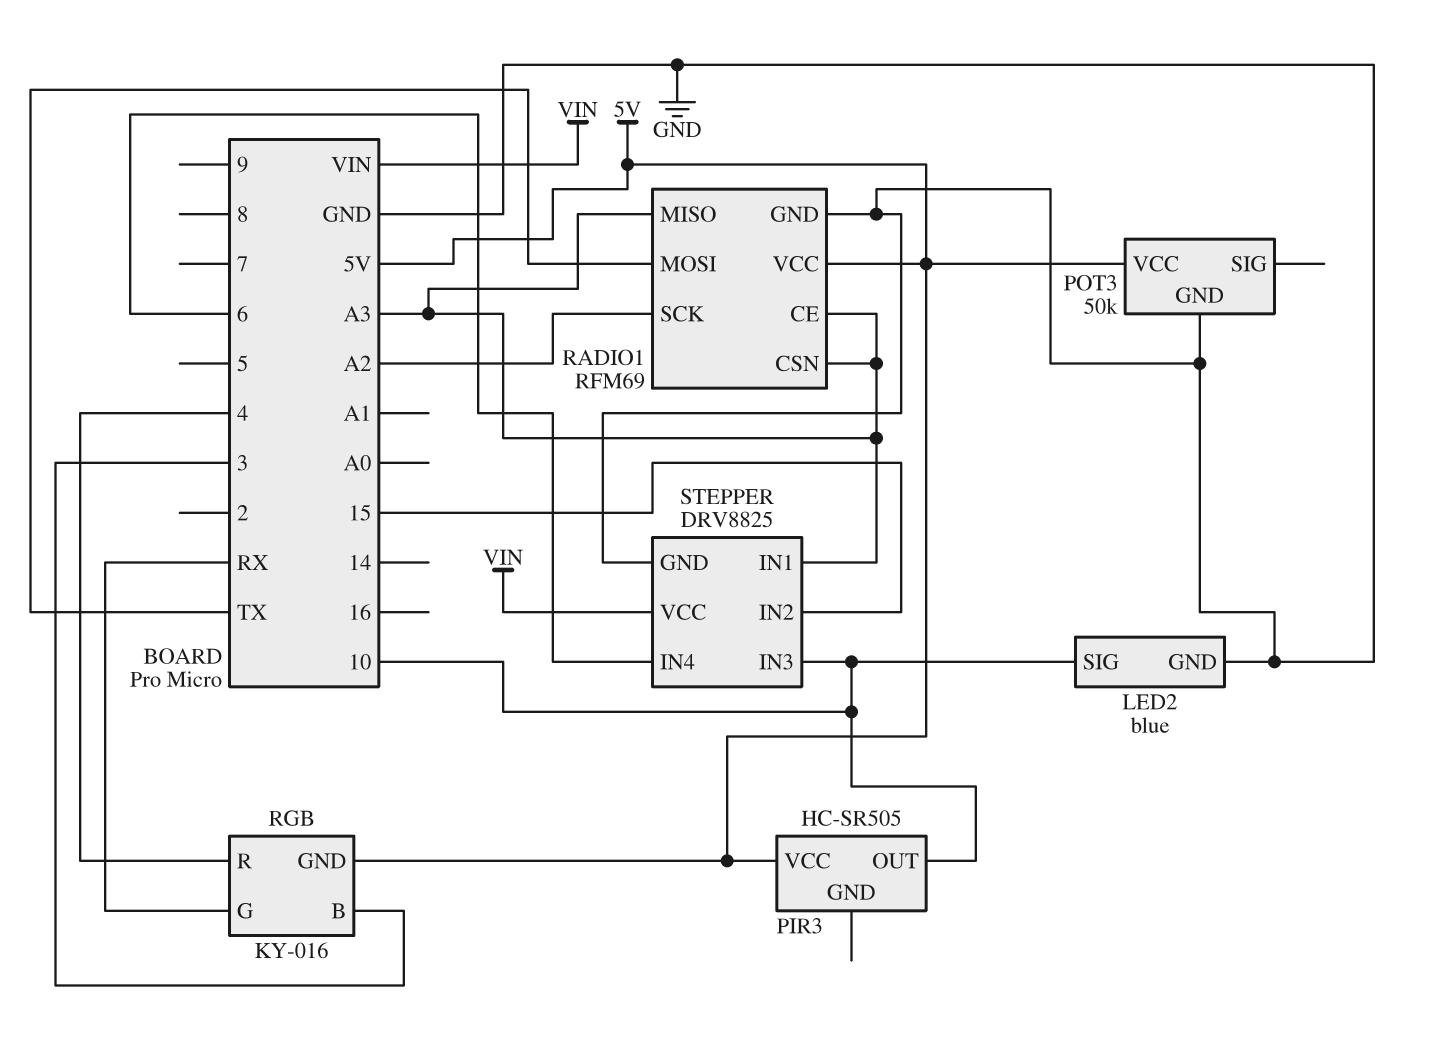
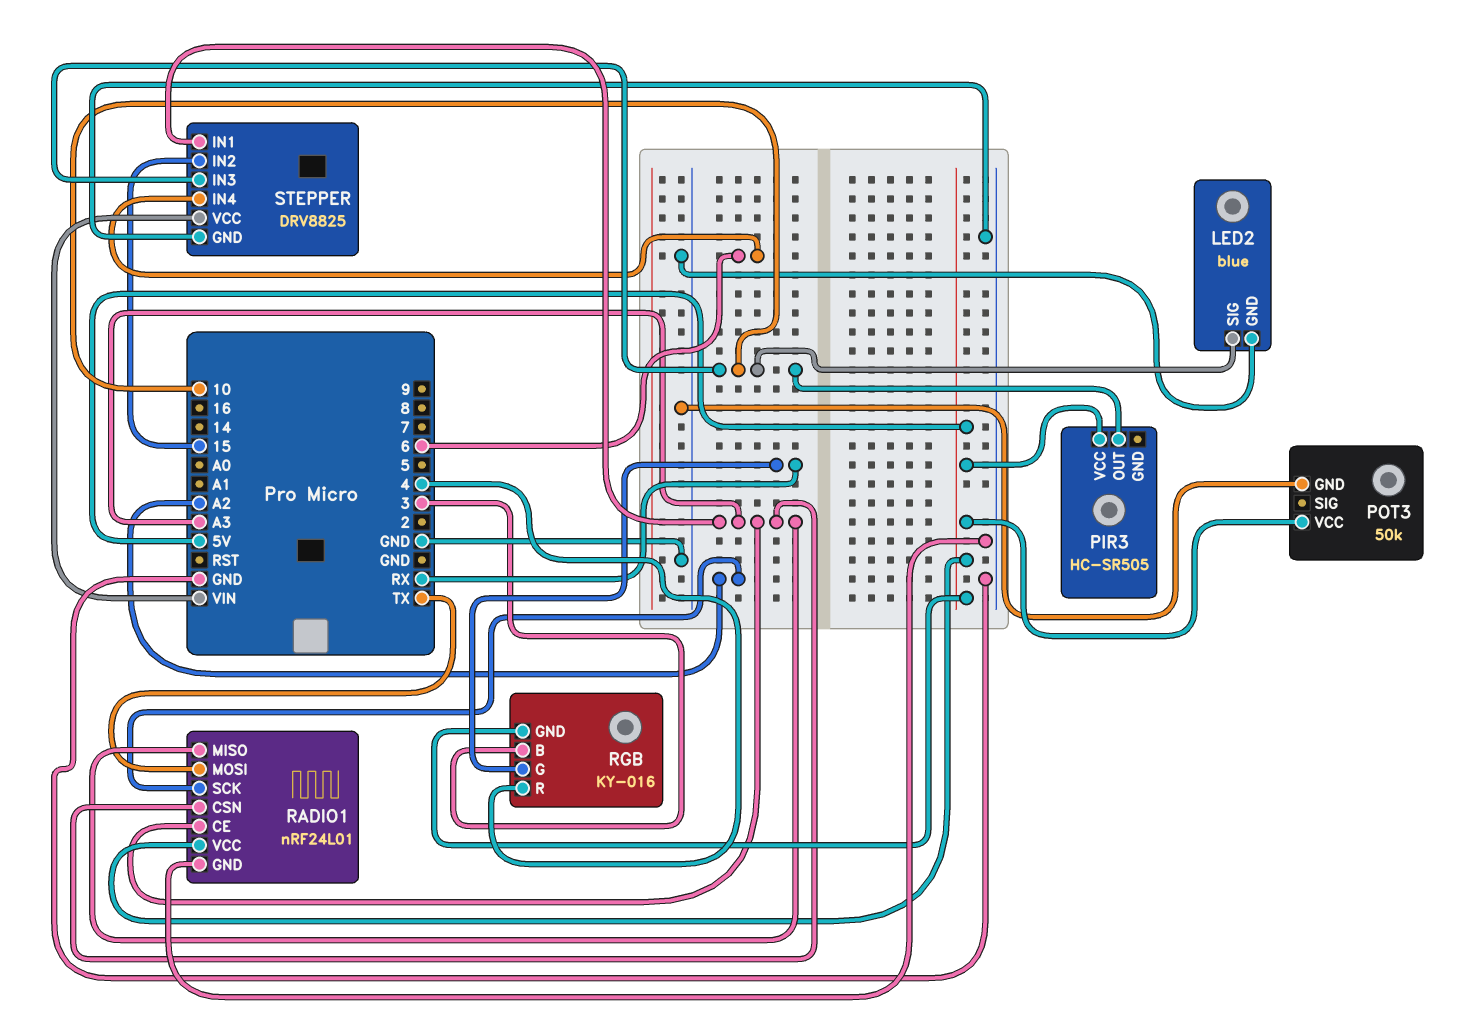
RADIO1: RFM69 -> nRF24L01

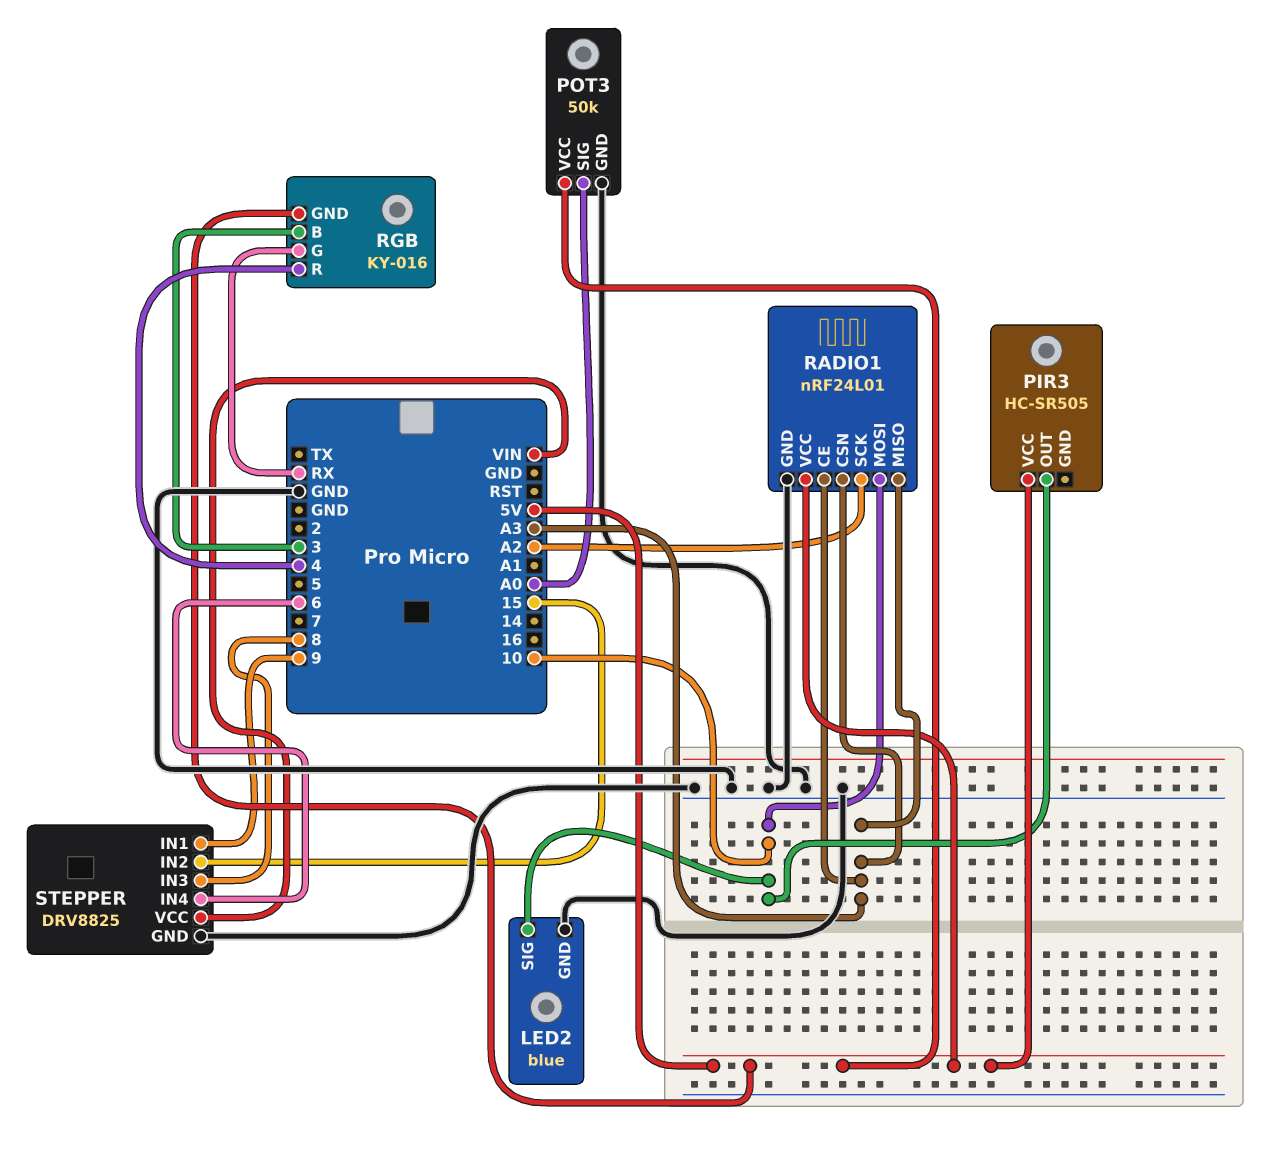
POT3 pin SIG: none -> A0
RADIO1 pin MOSI: TX -> 10
STEPPER pin IN1: A3 -> 9
STEPPER pin IN3: 10 -> 8

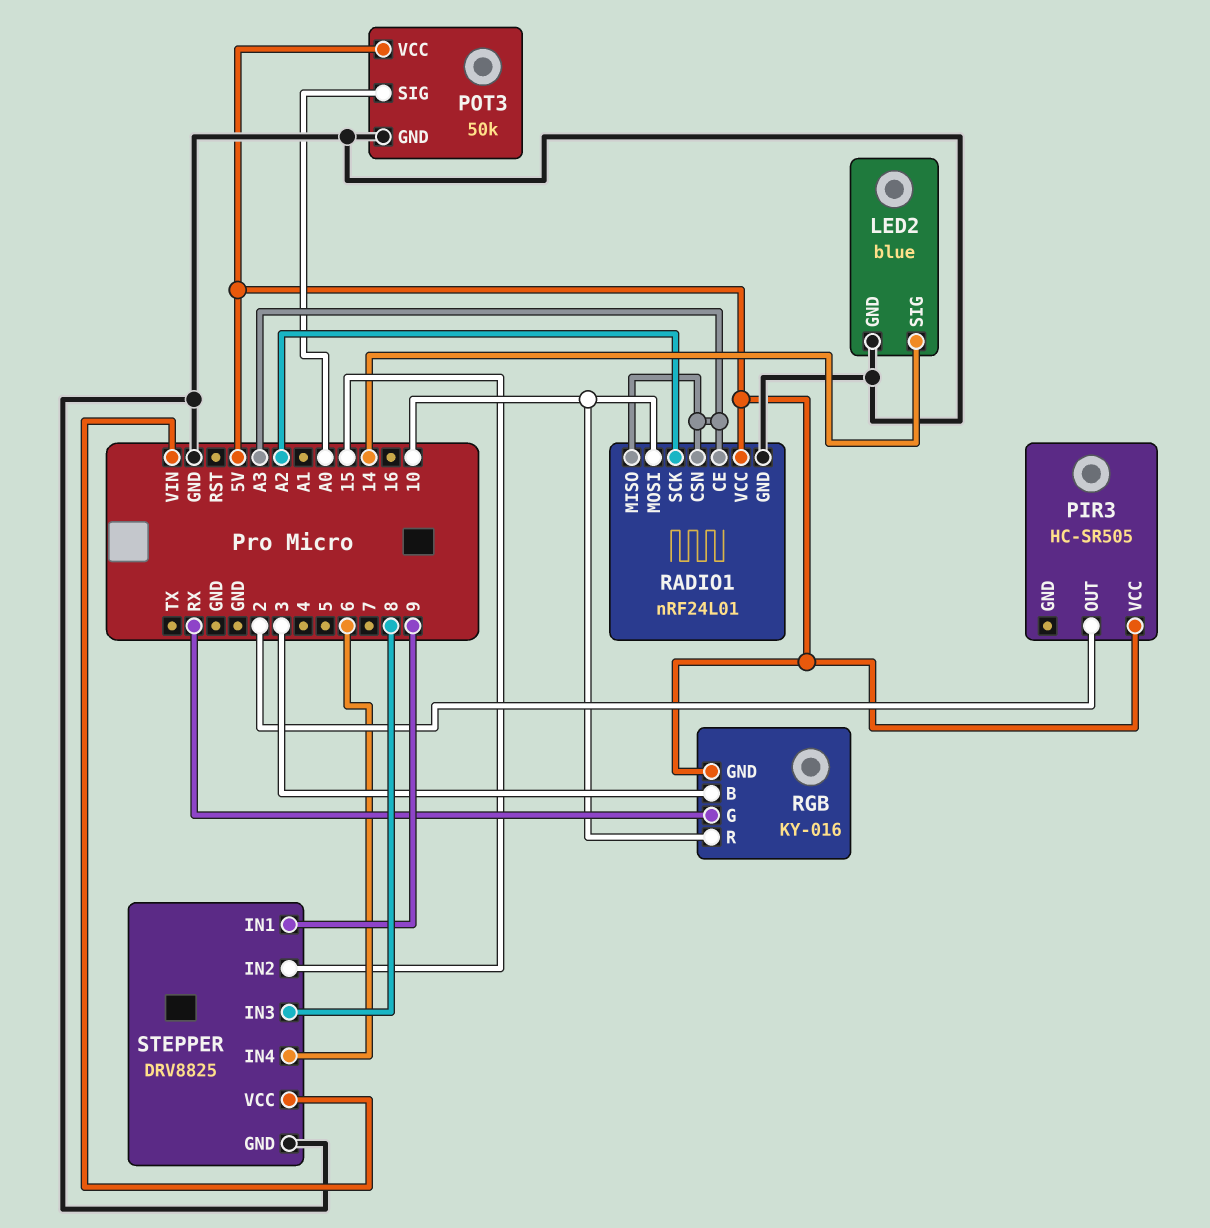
LED2 pin SIG: 10 -> 14
PIR3 pin OUT: 10 -> 2
RGB pin R: 4 -> 10

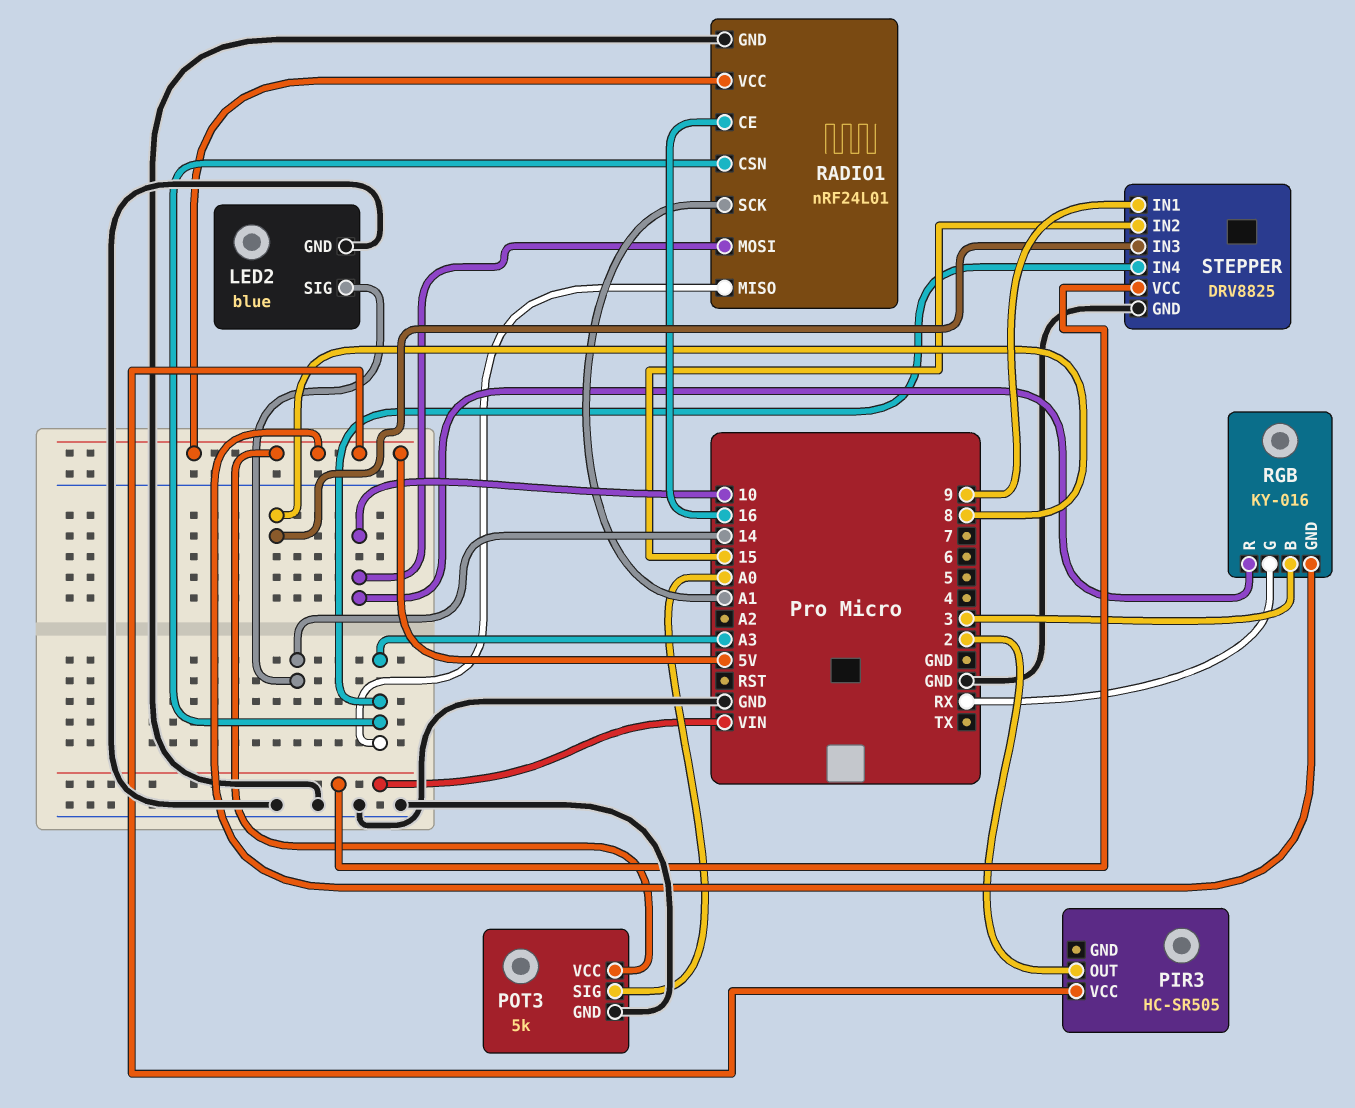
POT3: 50k -> 5k
RADIO1 pin CE: A3 -> 16
RADIO1 pin SCK: A2 -> A1
STEPPER pin IN4: 6 -> A3

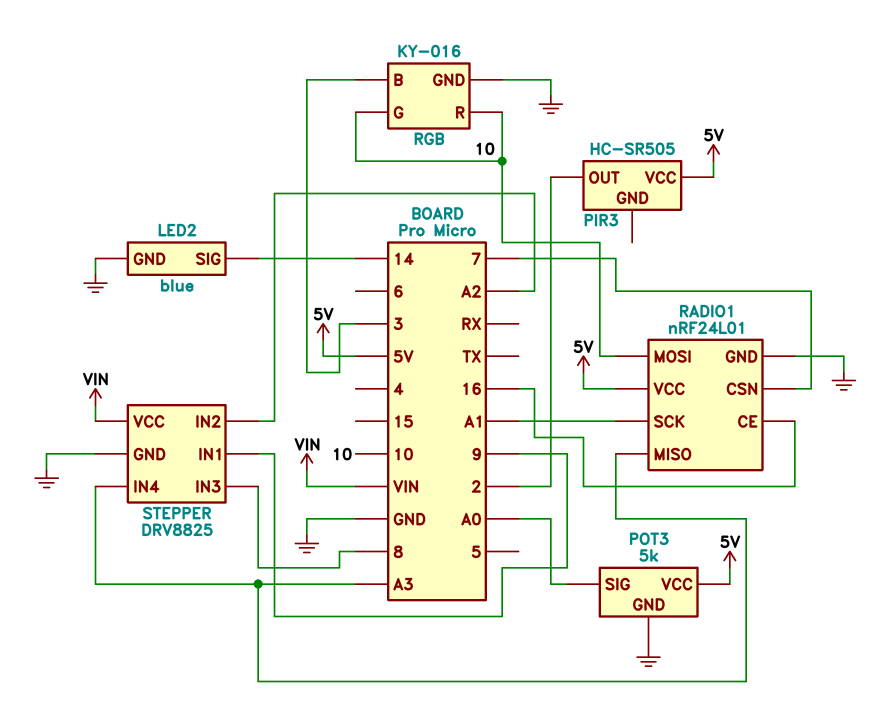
RADIO1 pin CSN: A3 -> 7
RGB pin G: RX -> 10
RGB pin GND: 5V -> GND
STEPPER pin IN2: 15 -> A2

